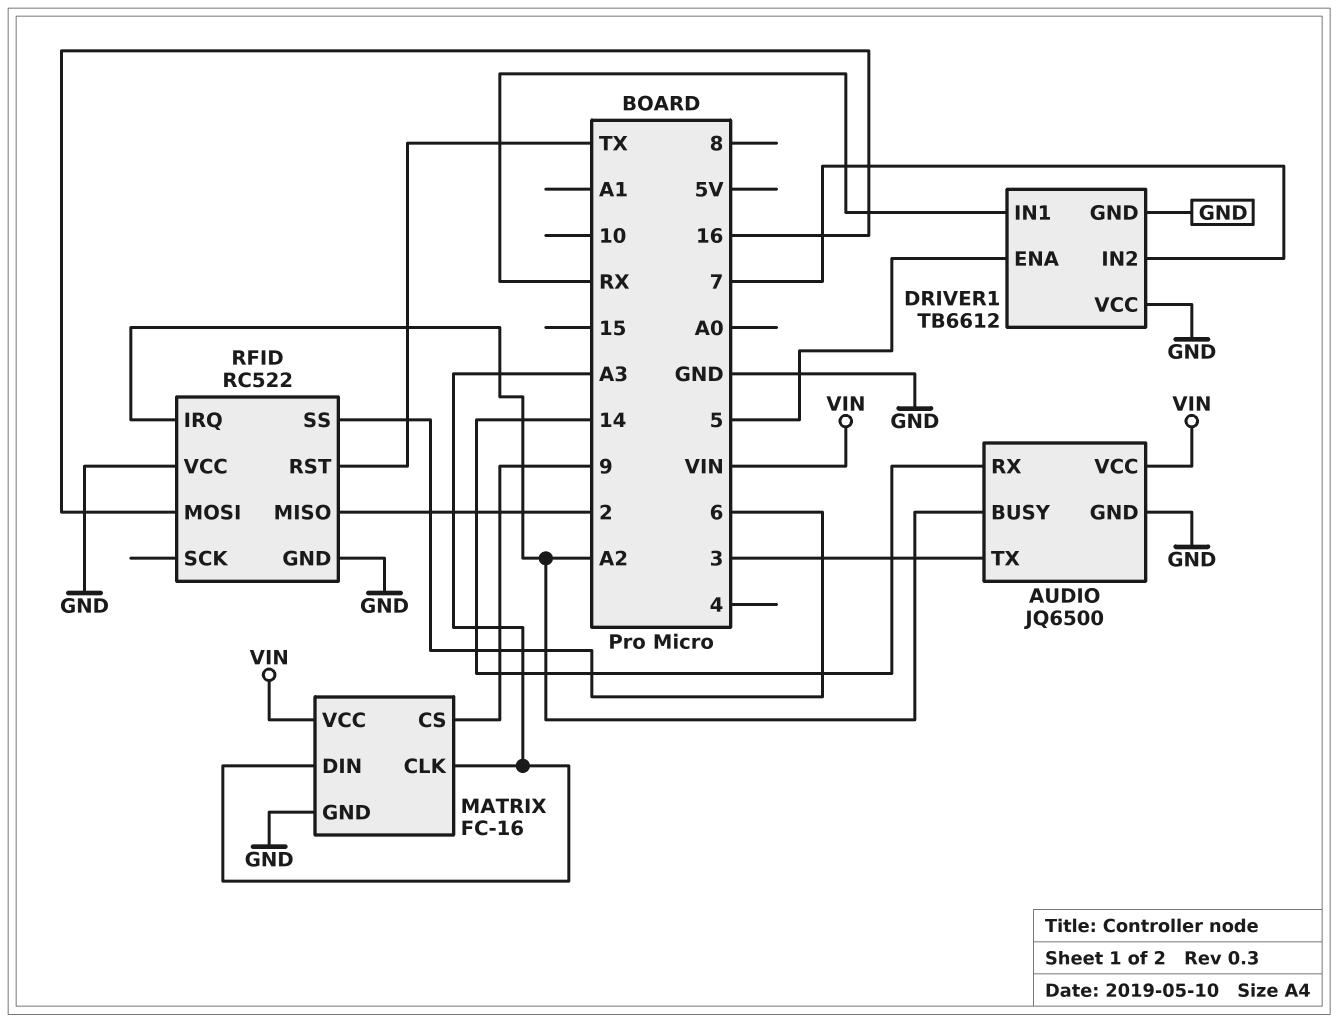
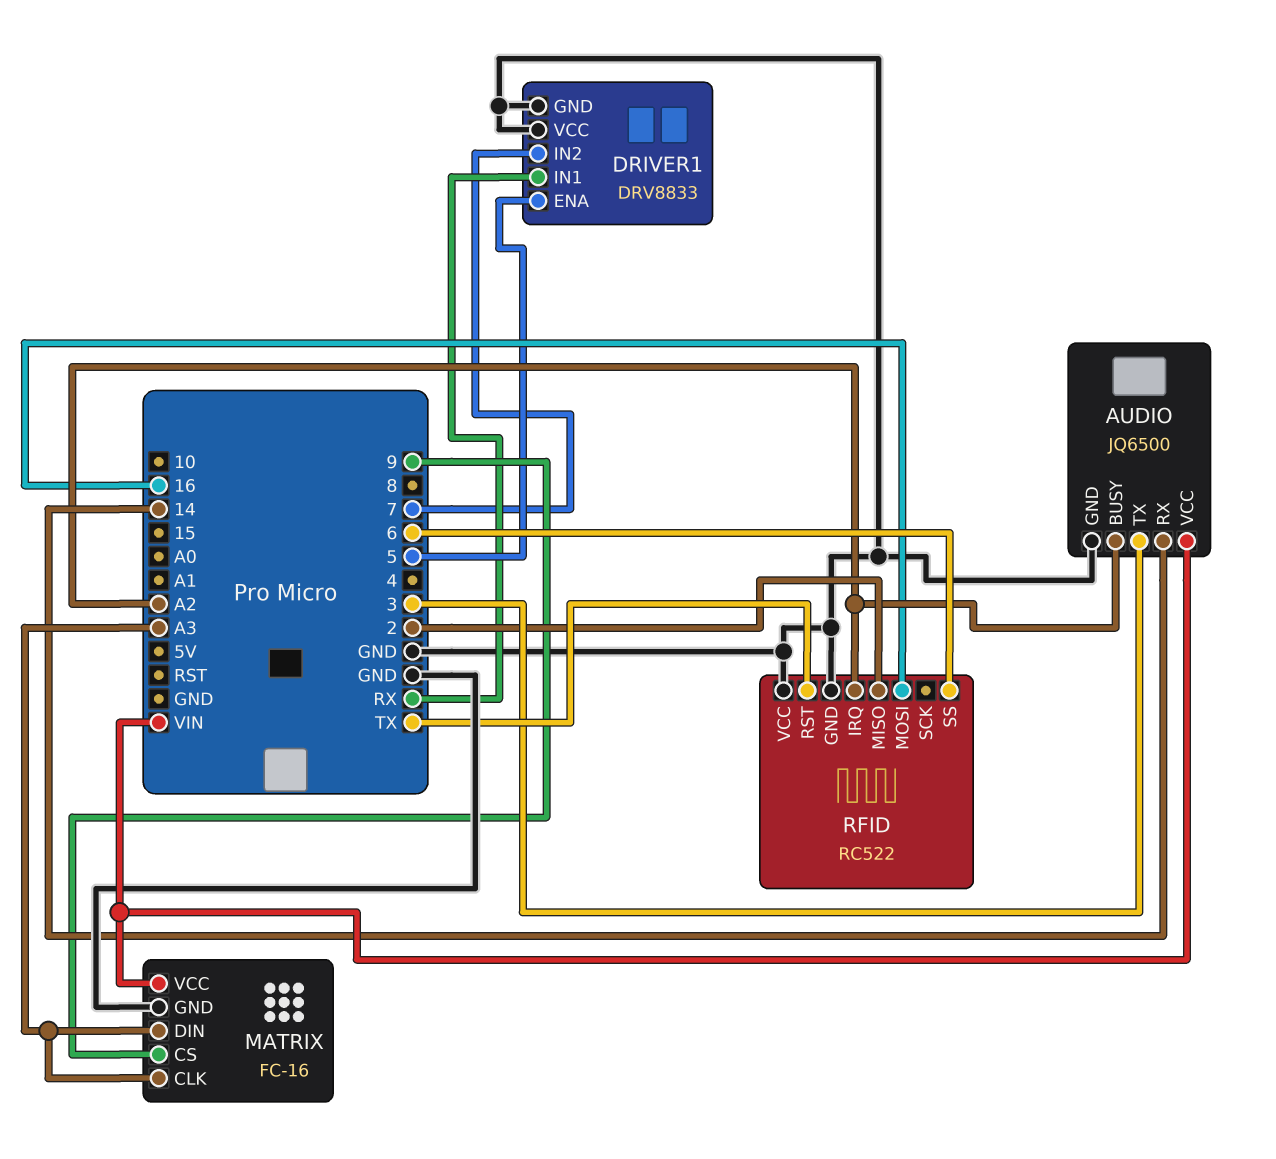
DRIVER1: TB6612 -> DRV8833

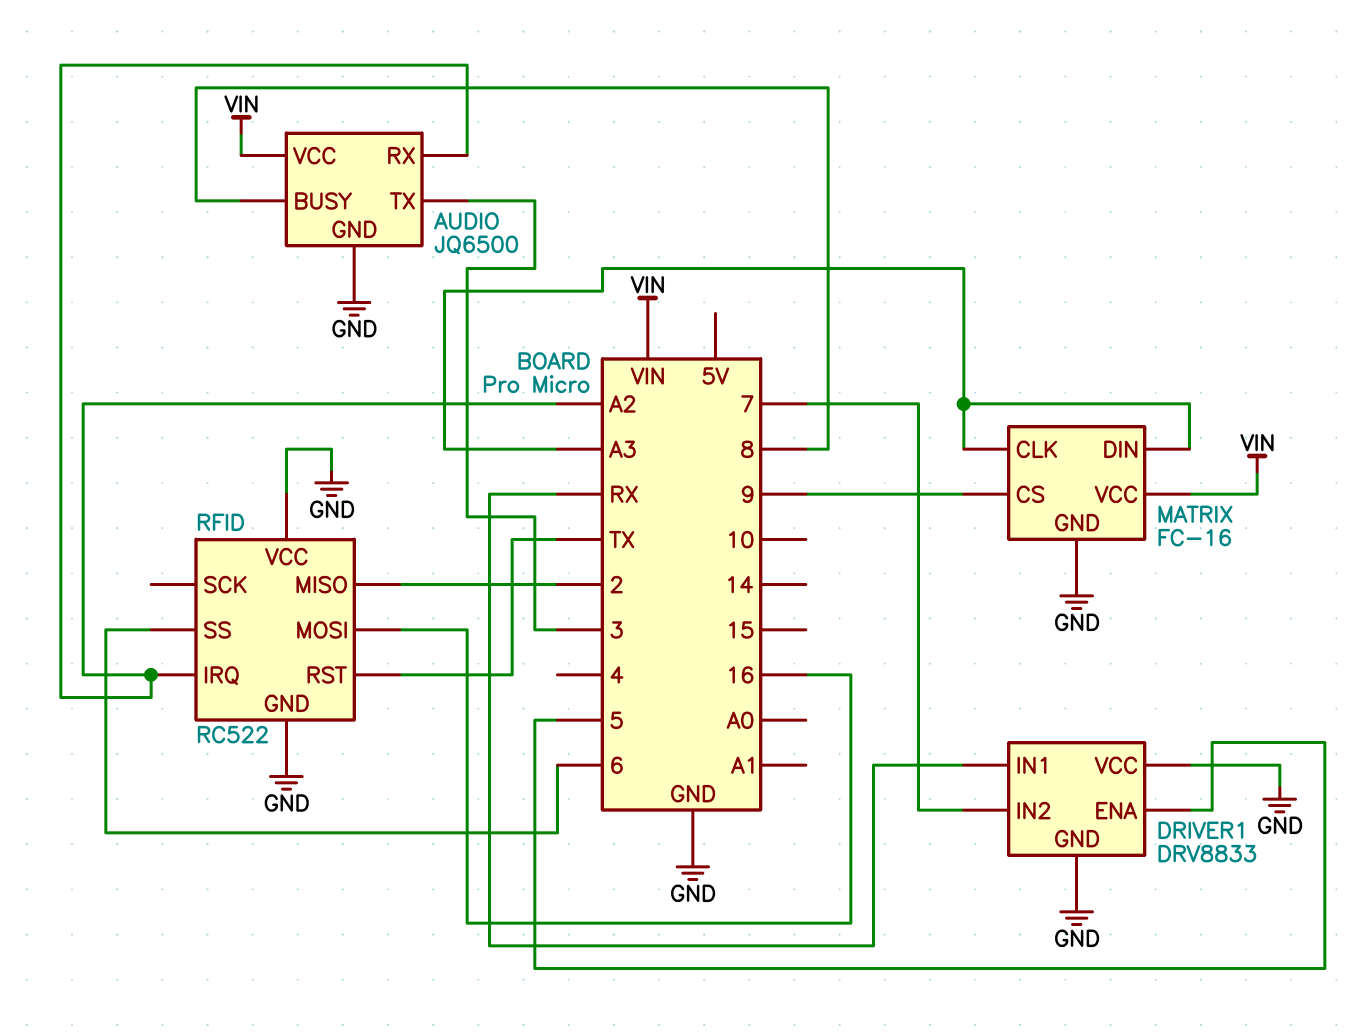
AUDIO pin BUSY: A2 -> 8
AUDIO pin RX: 14 -> A2

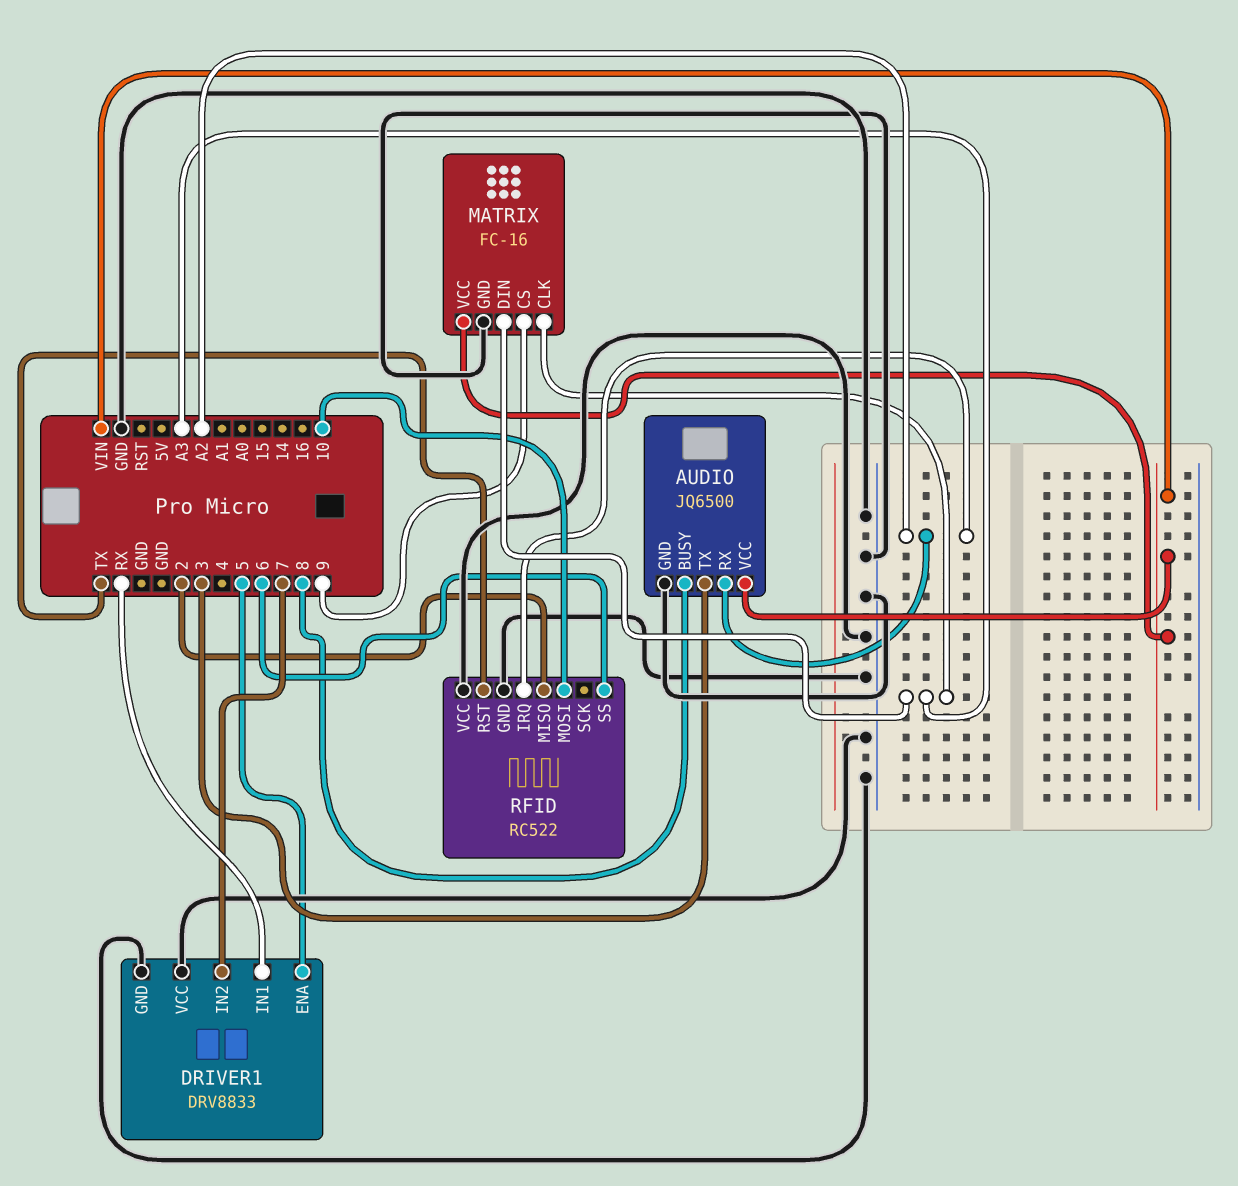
RFID pin MOSI: 16 -> 10

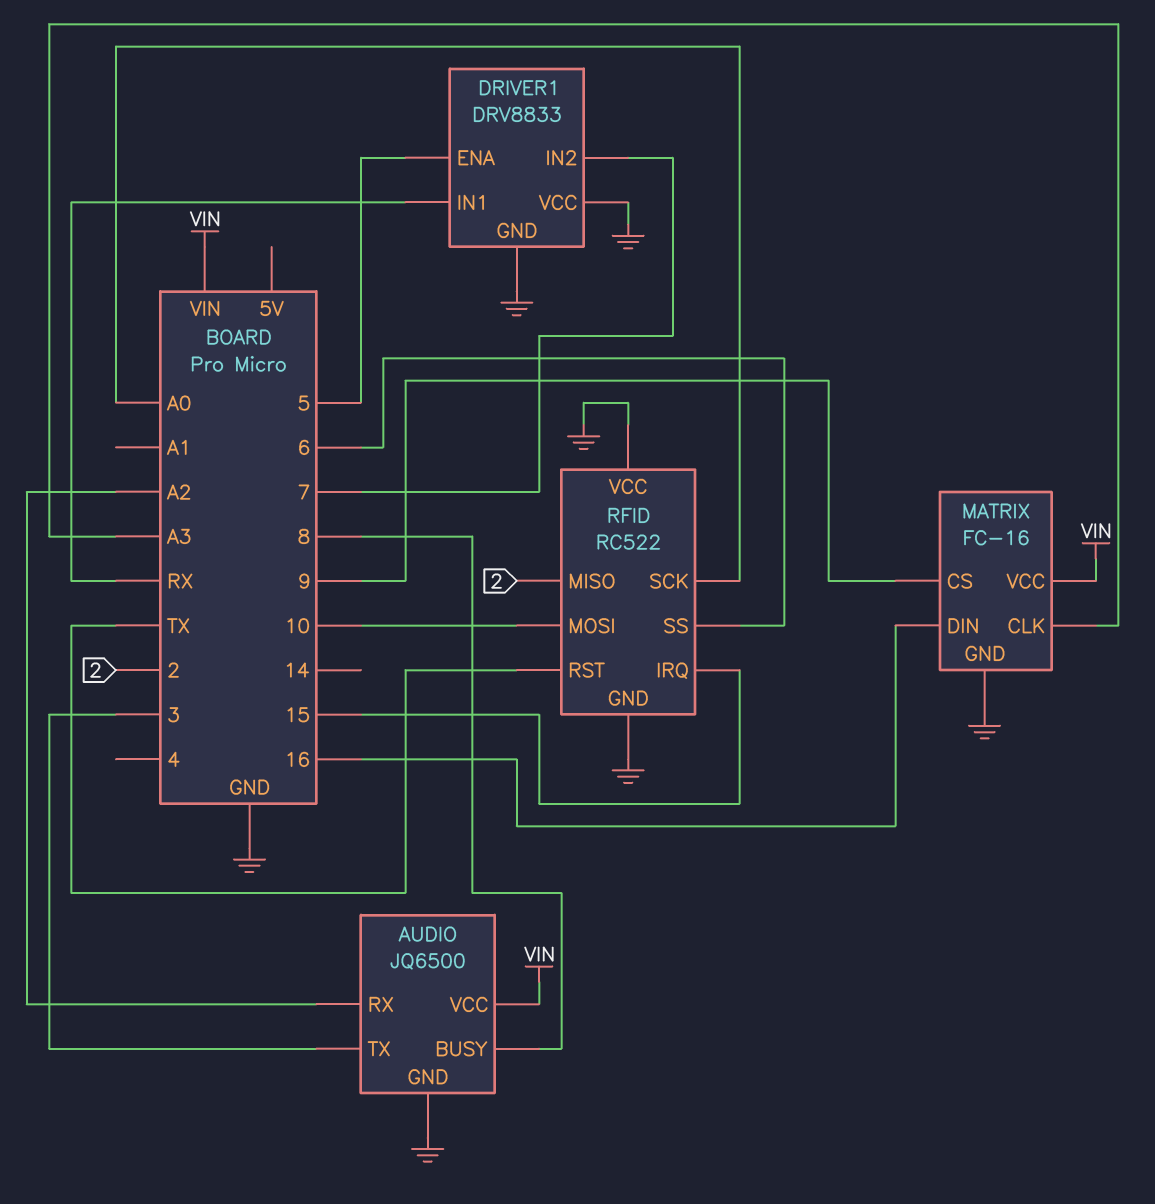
MATRIX pin DIN: A3 -> 16
RFID pin IRQ: A2 -> 15
RFID pin SCK: none -> A0

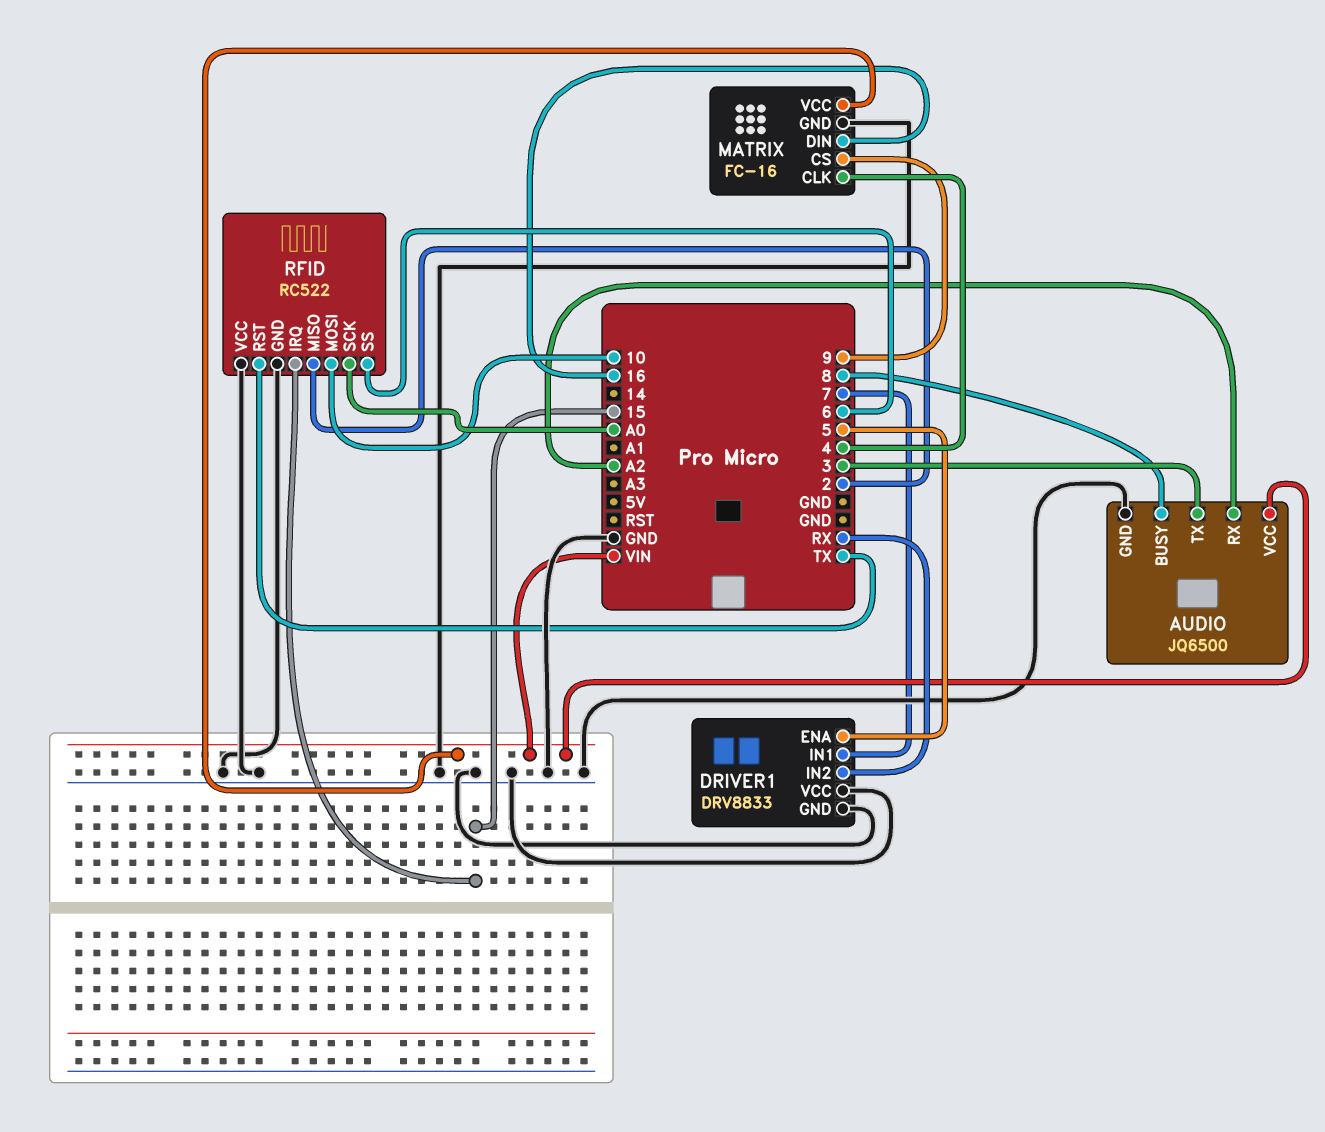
DRIVER1 pin IN1: RX -> 7
DRIVER1 pin IN2: 7 -> RX
MATRIX pin CLK: A3 -> 4

